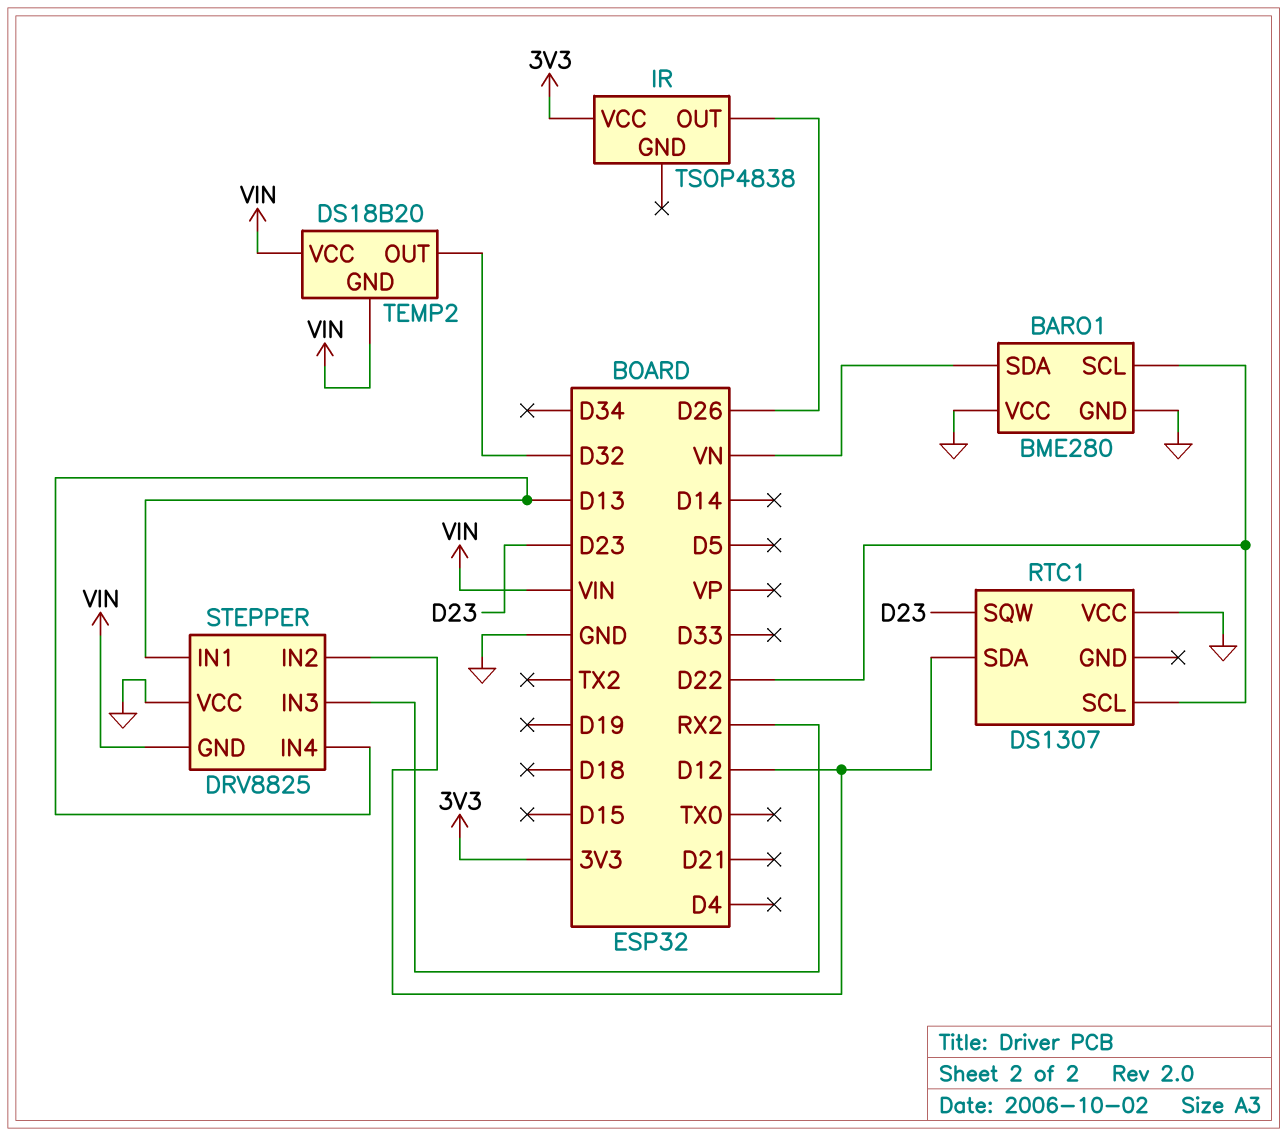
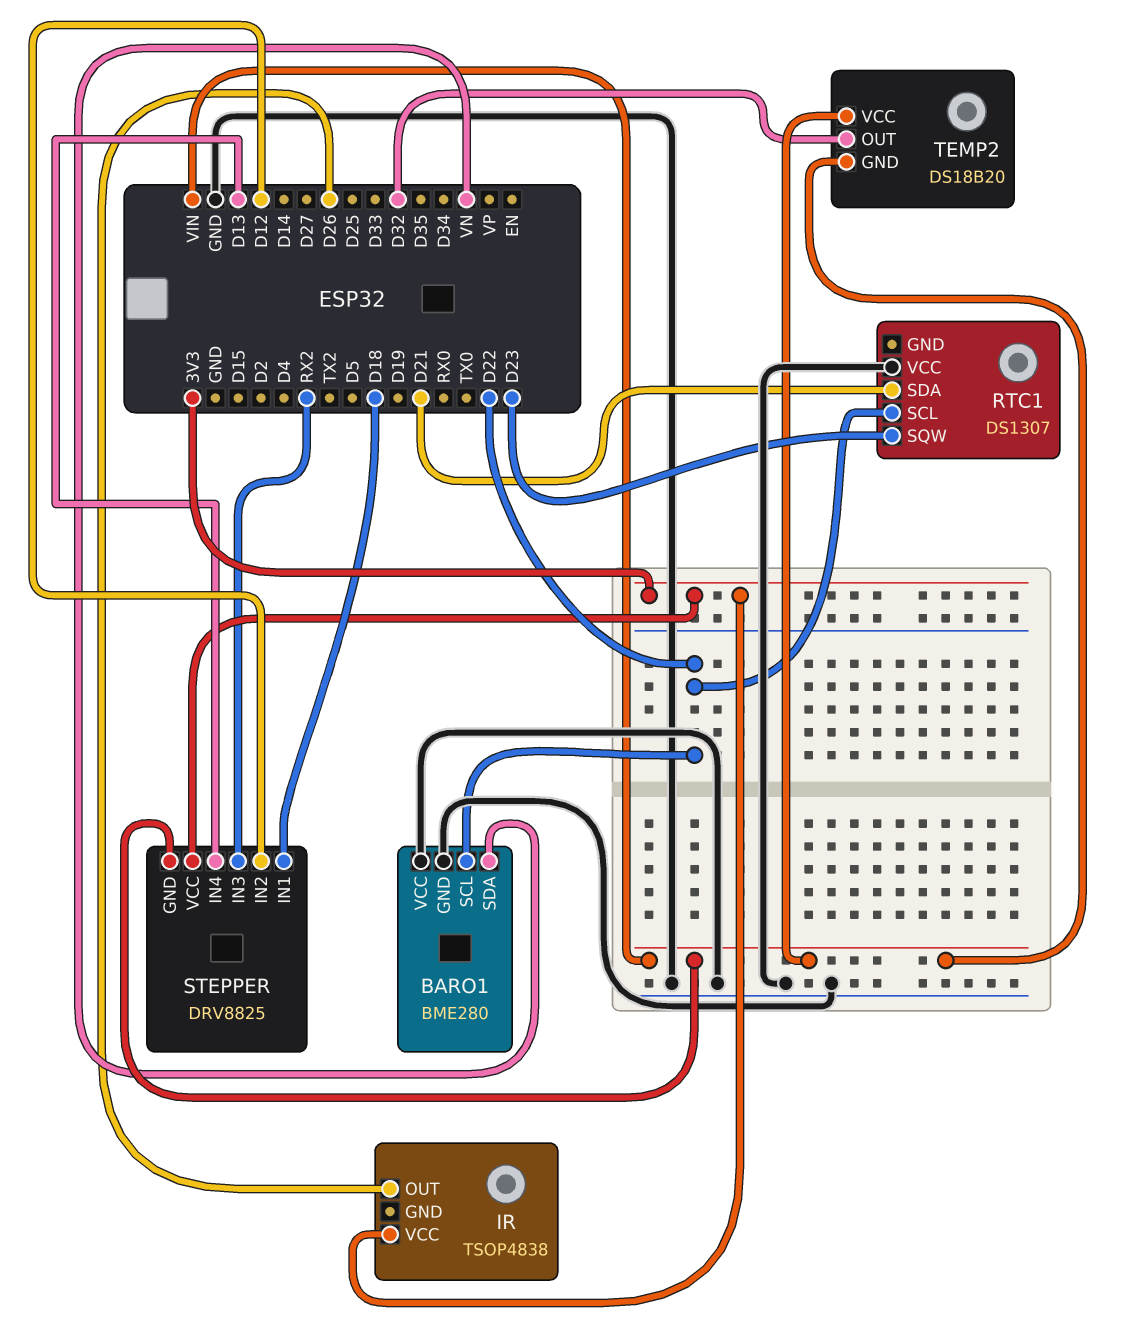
RTC1 pin SDA: D12 -> D21
STEPPER pin IN1: D13 -> D18
STEPPER pin VCC: GND -> 3V3

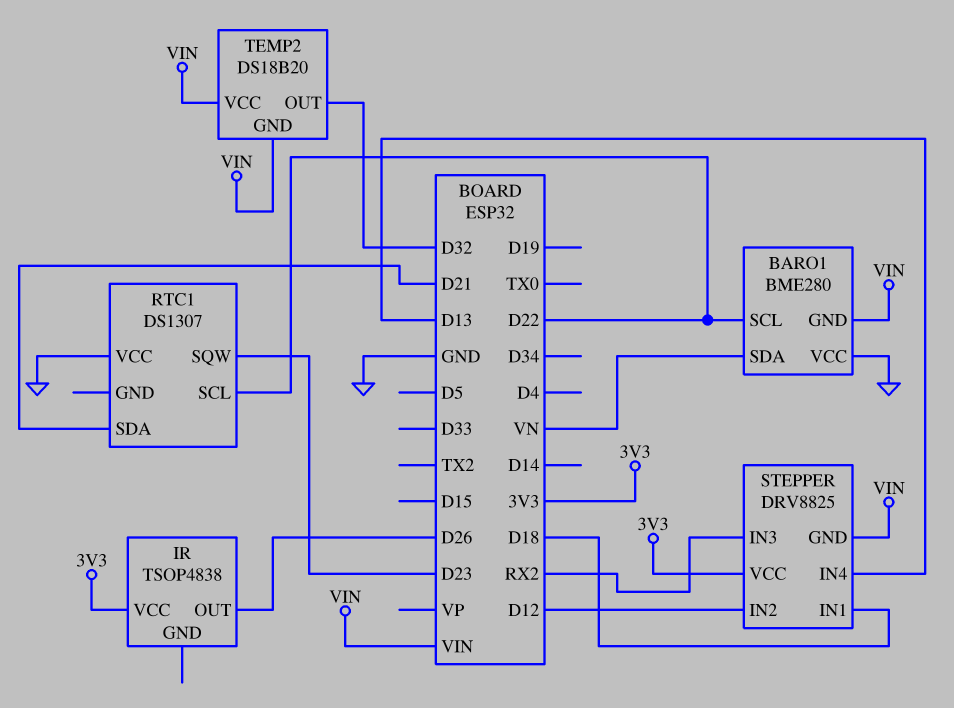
BARO1 pin GND: GND -> VIN

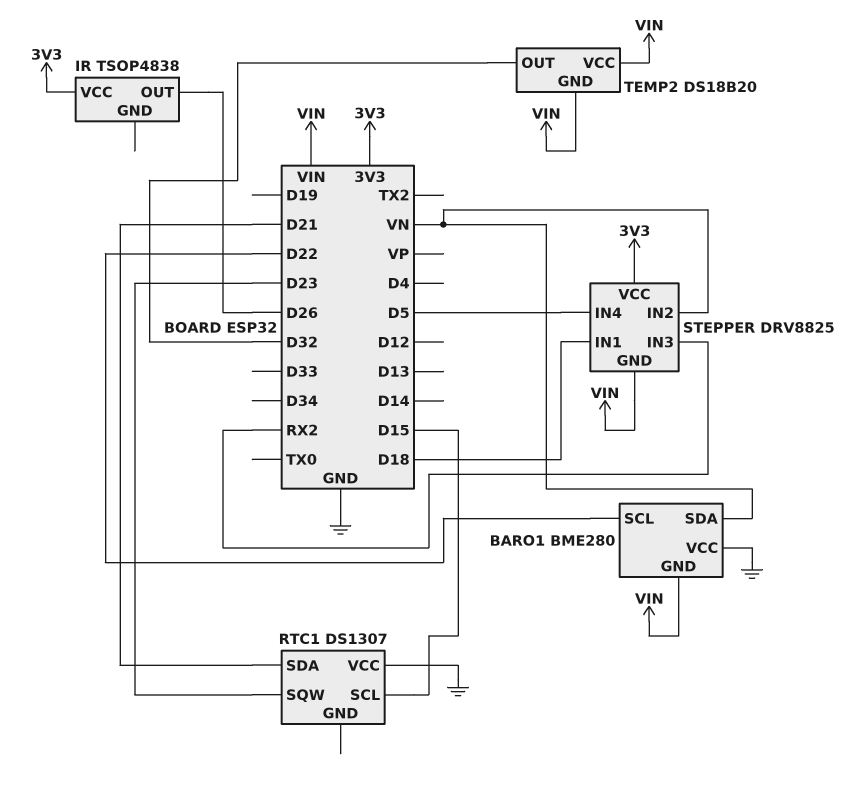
RTC1 pin SCL: D22 -> D15
STEPPER pin IN2: D12 -> VN
STEPPER pin IN4: D13 -> D5

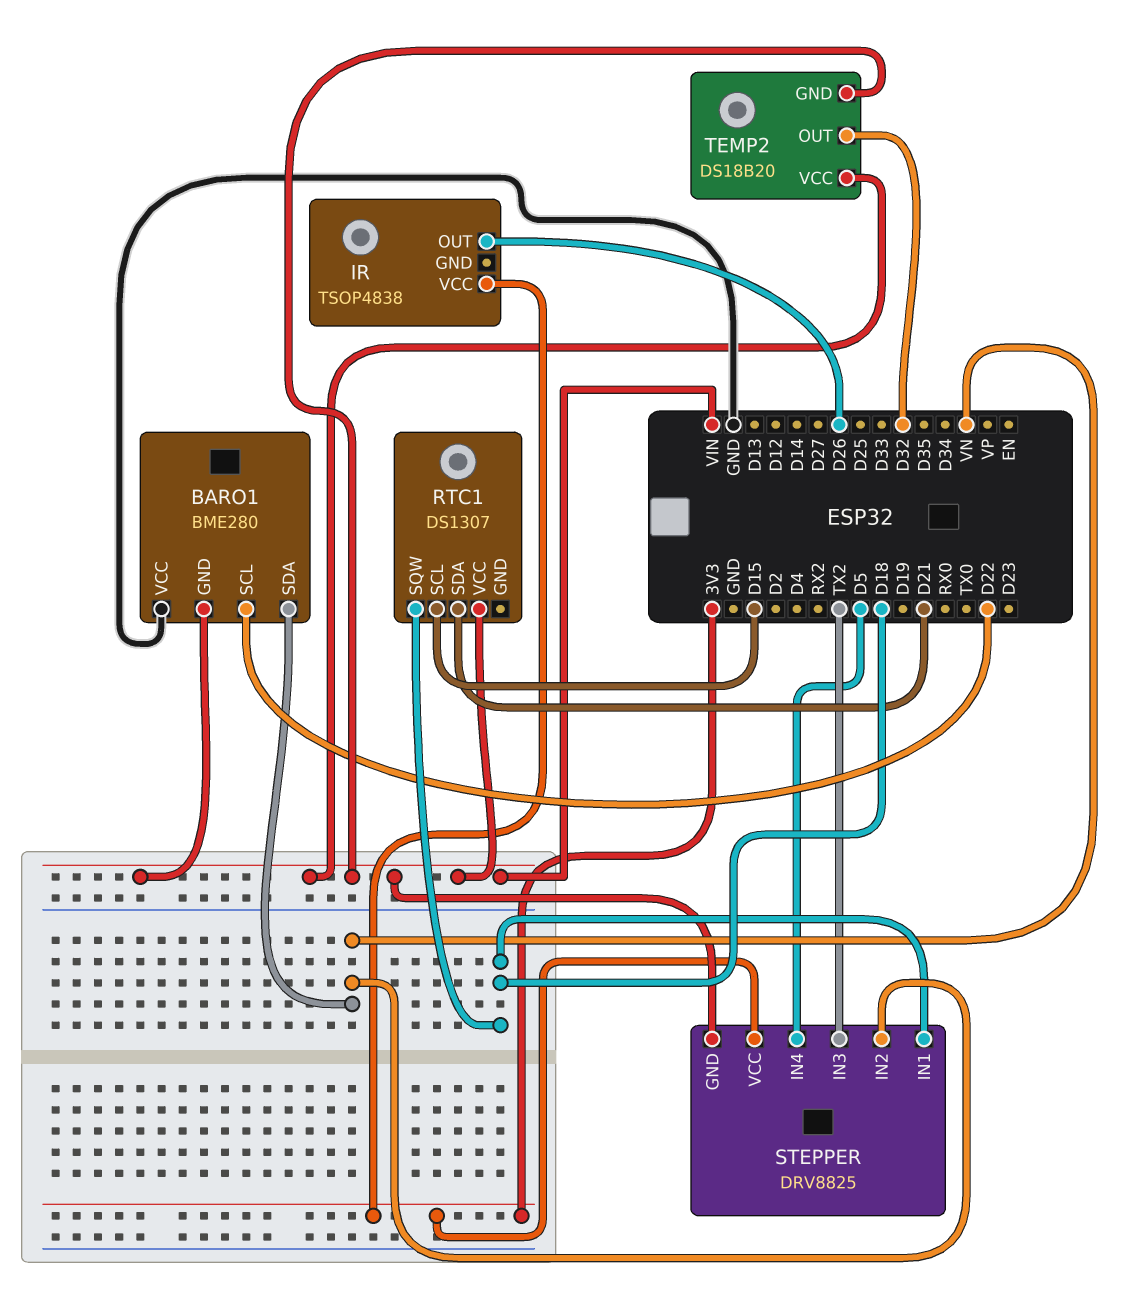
RTC1 pin SQW: D23 -> D18
RTC1 pin VCC: GND -> VIN
STEPPER pin IN3: RX2 -> TX2

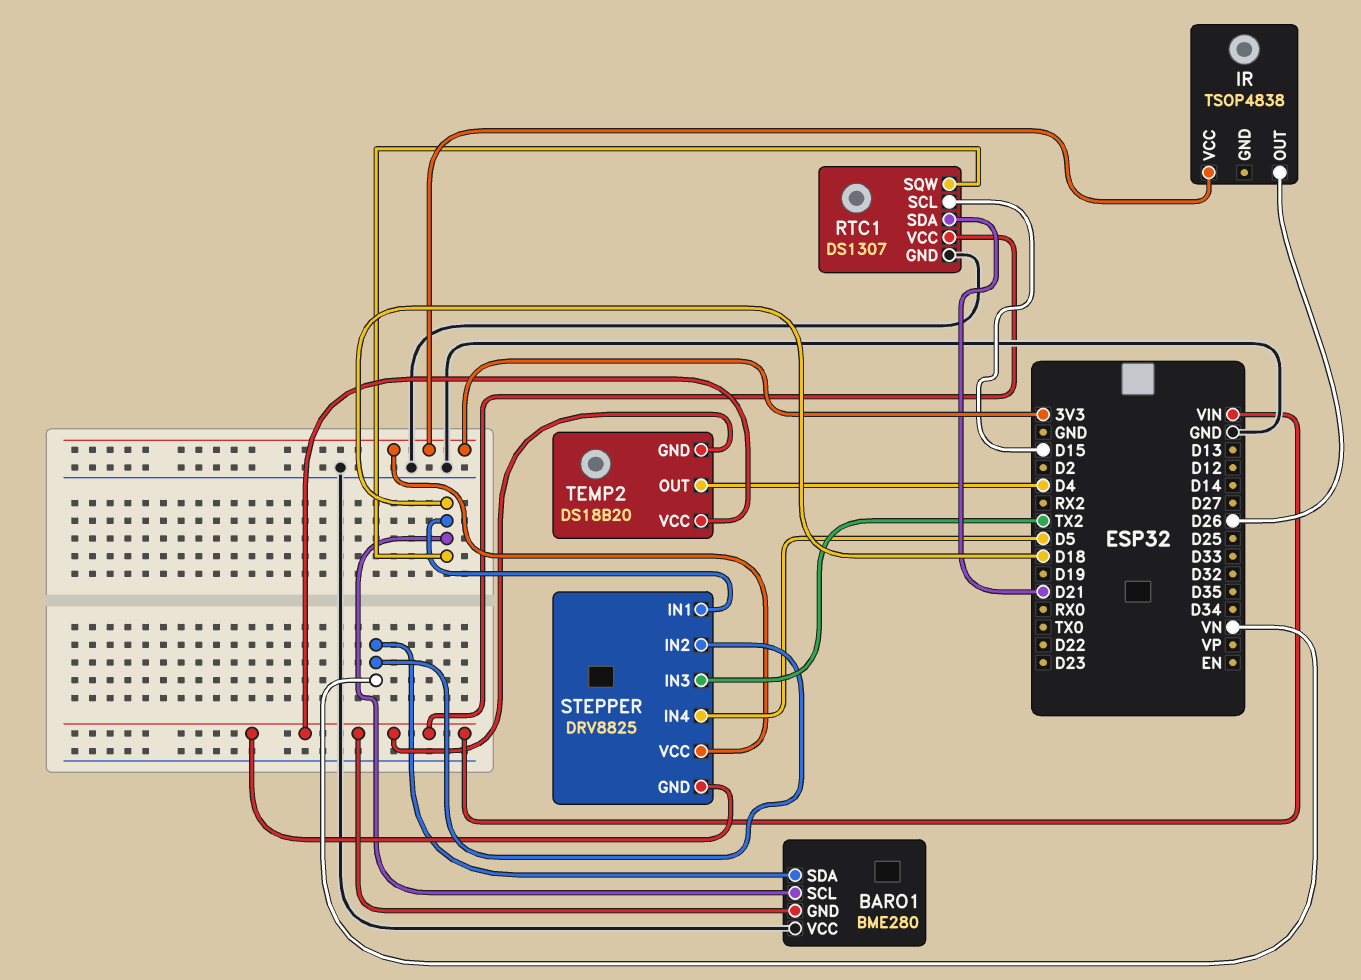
BARO1 pin SCL: D22 -> D18
RTC1 pin GND: none -> GND
TEMP2 pin OUT: D32 -> D4

